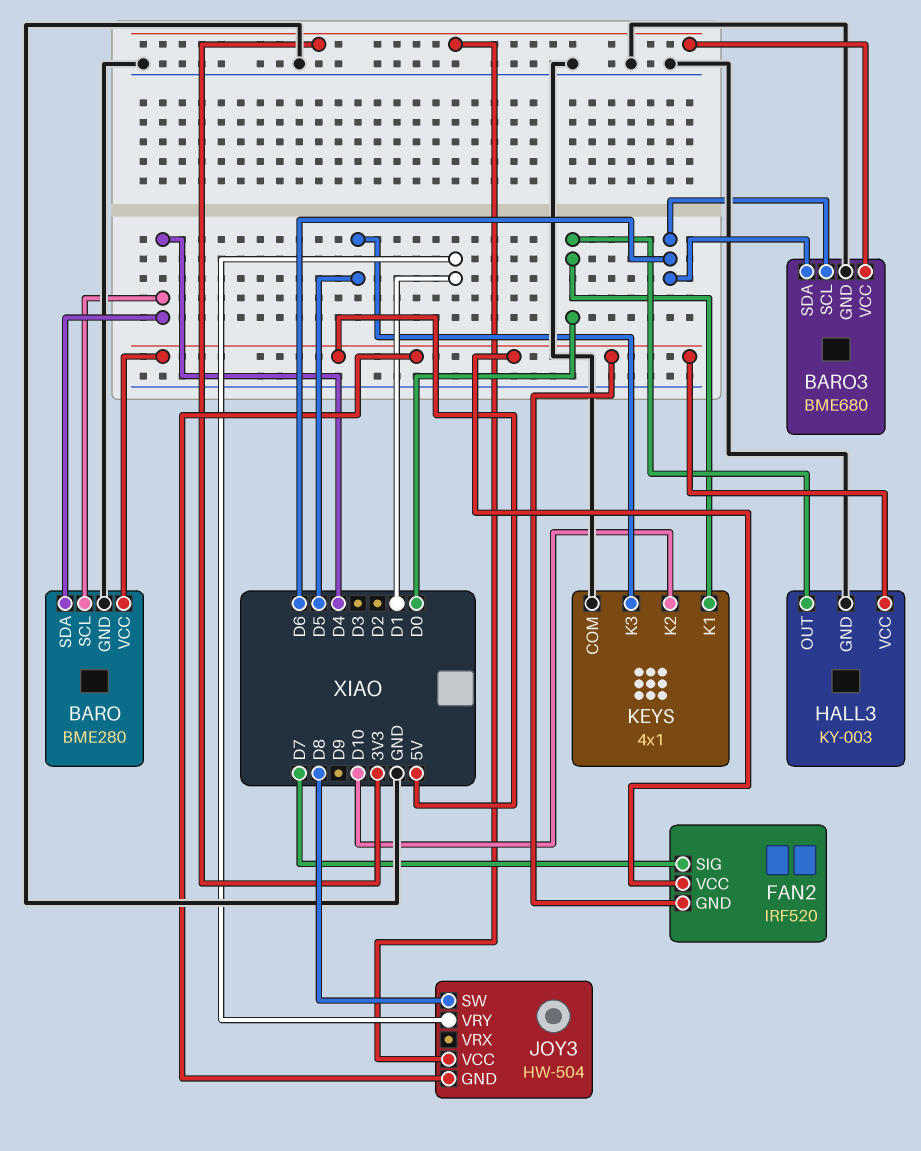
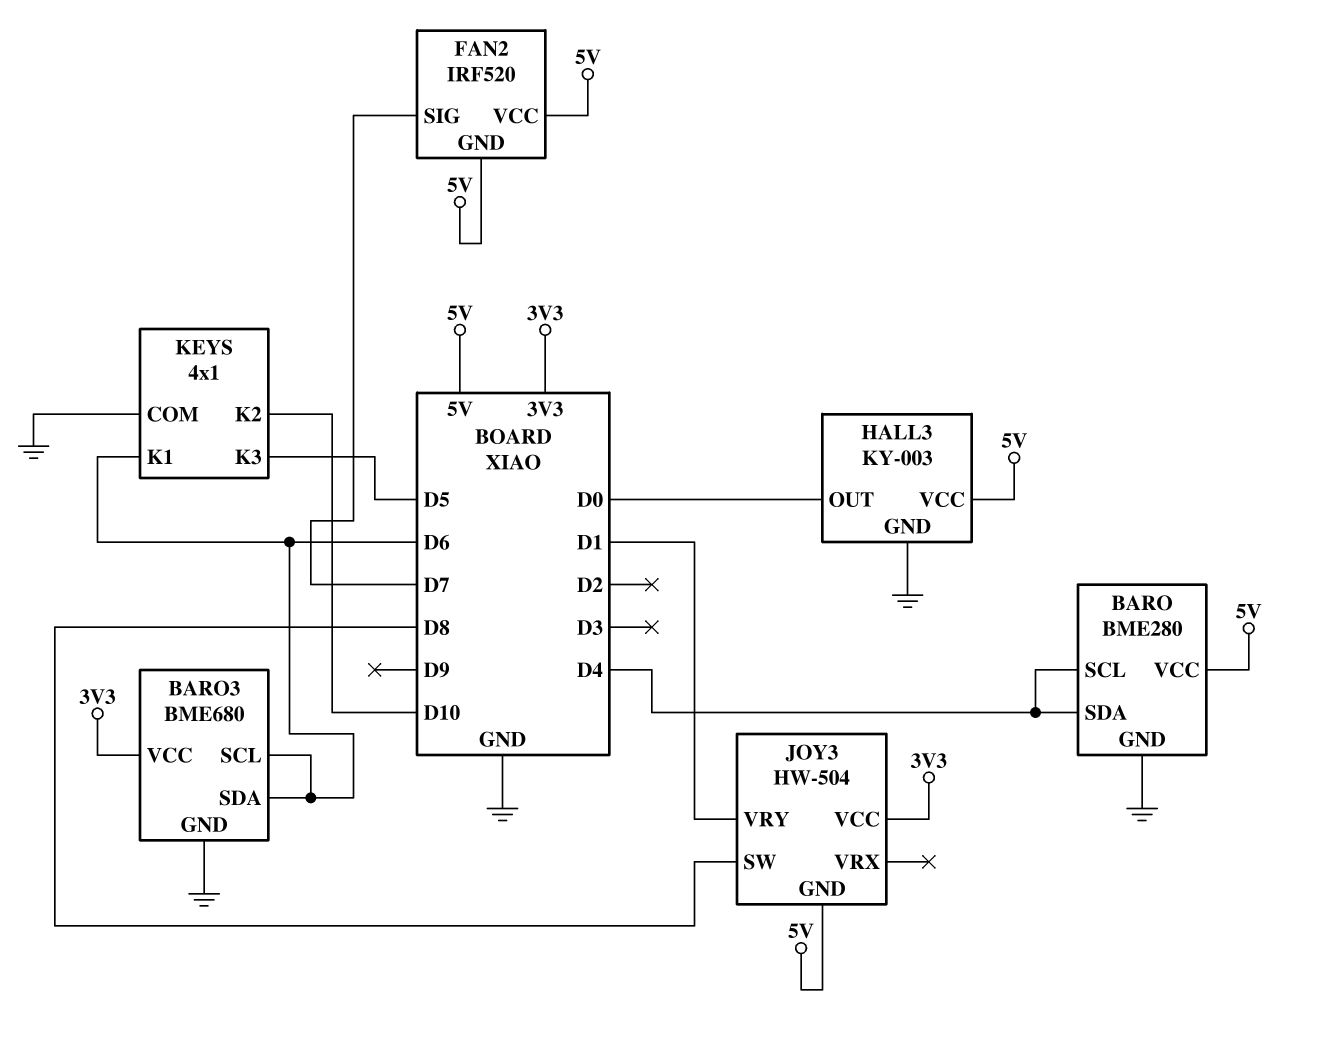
KEYS pin K1: D0 -> D6

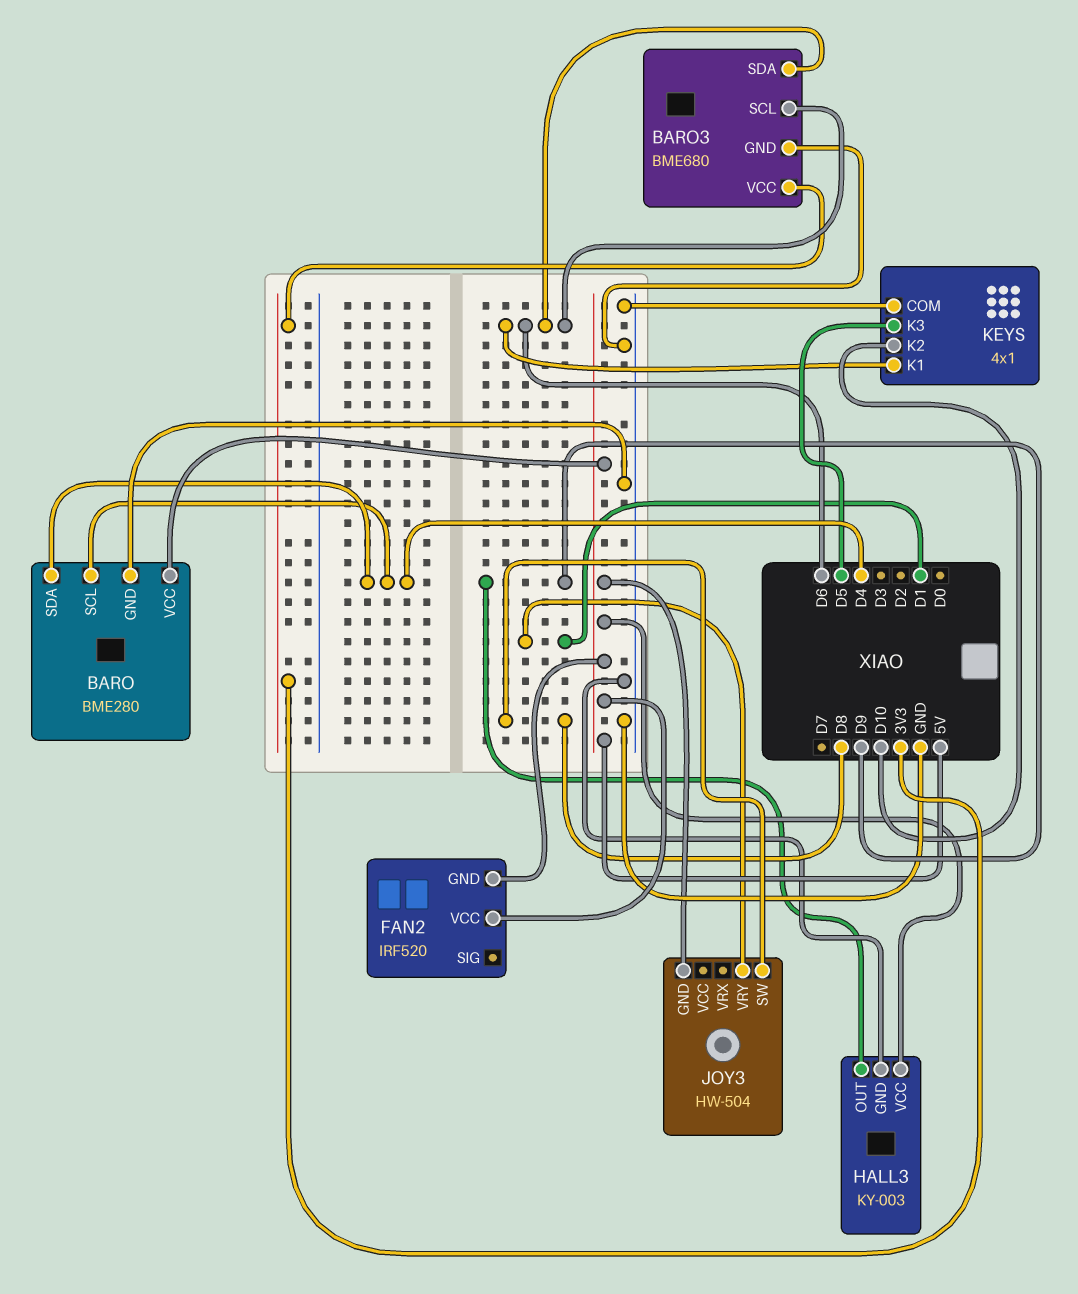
FAN2 pin SIG: D7 -> none
HALL3 pin OUT: D0 -> D9
JOY3 pin VCC: 3V3 -> none

